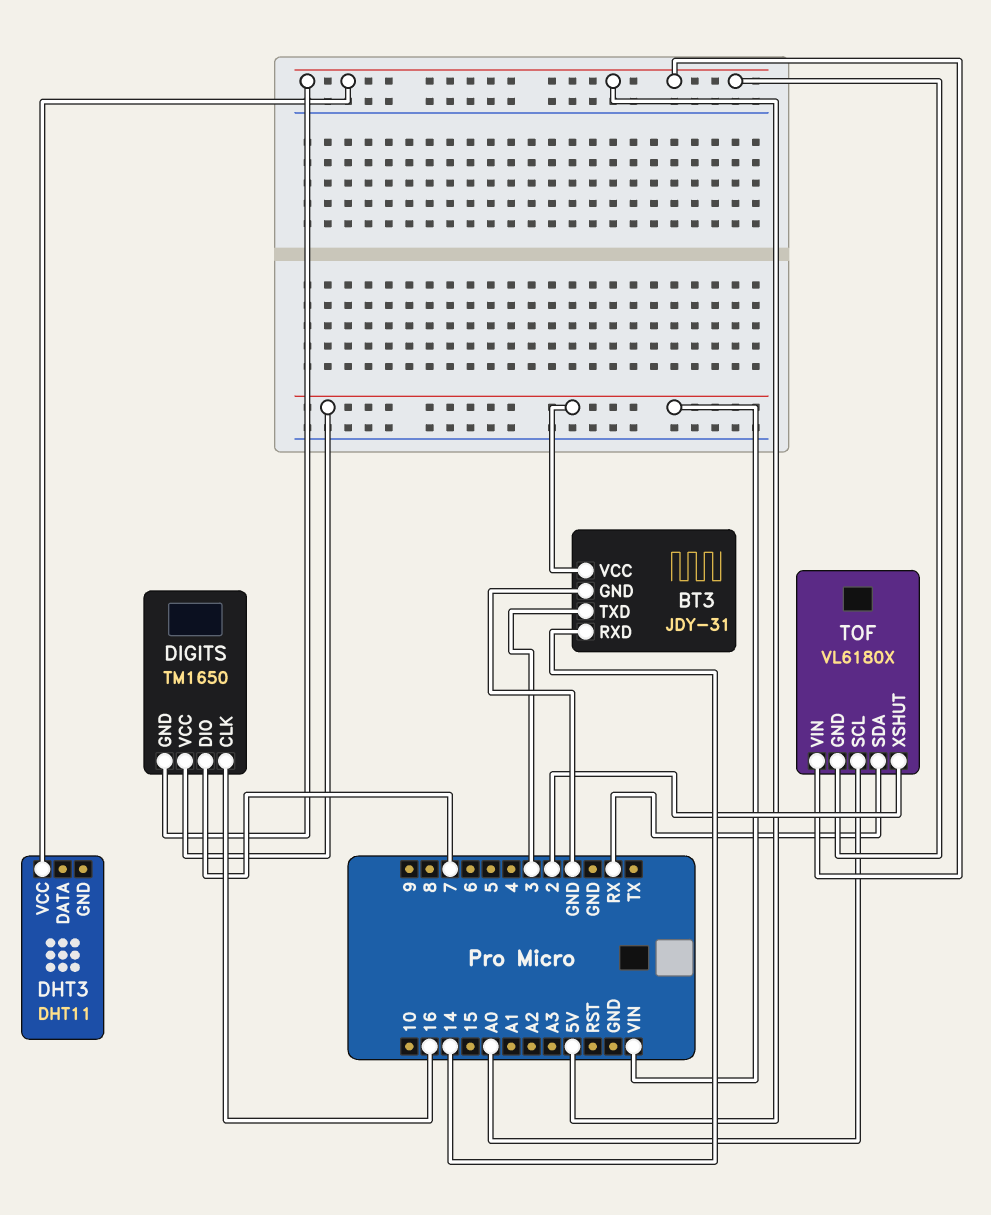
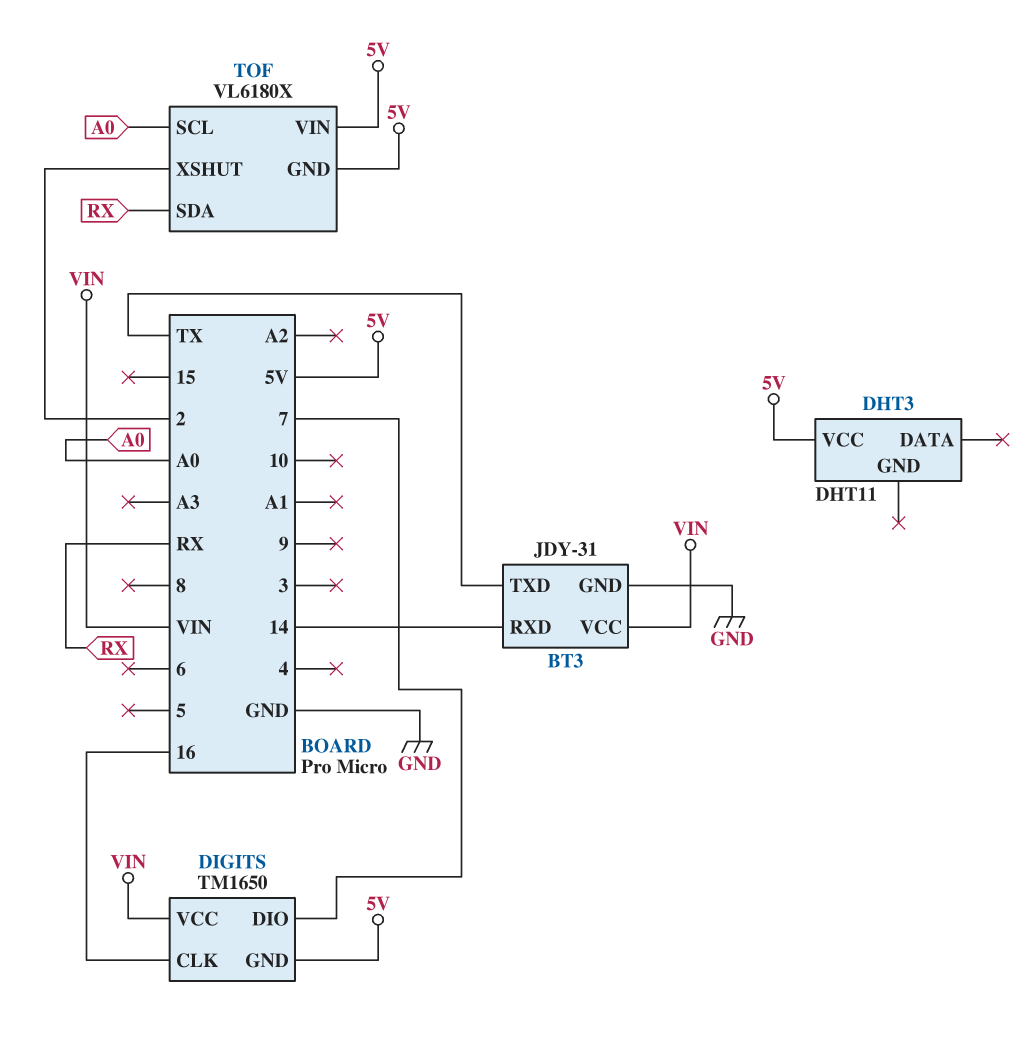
BT3 pin TXD: 3 -> TX

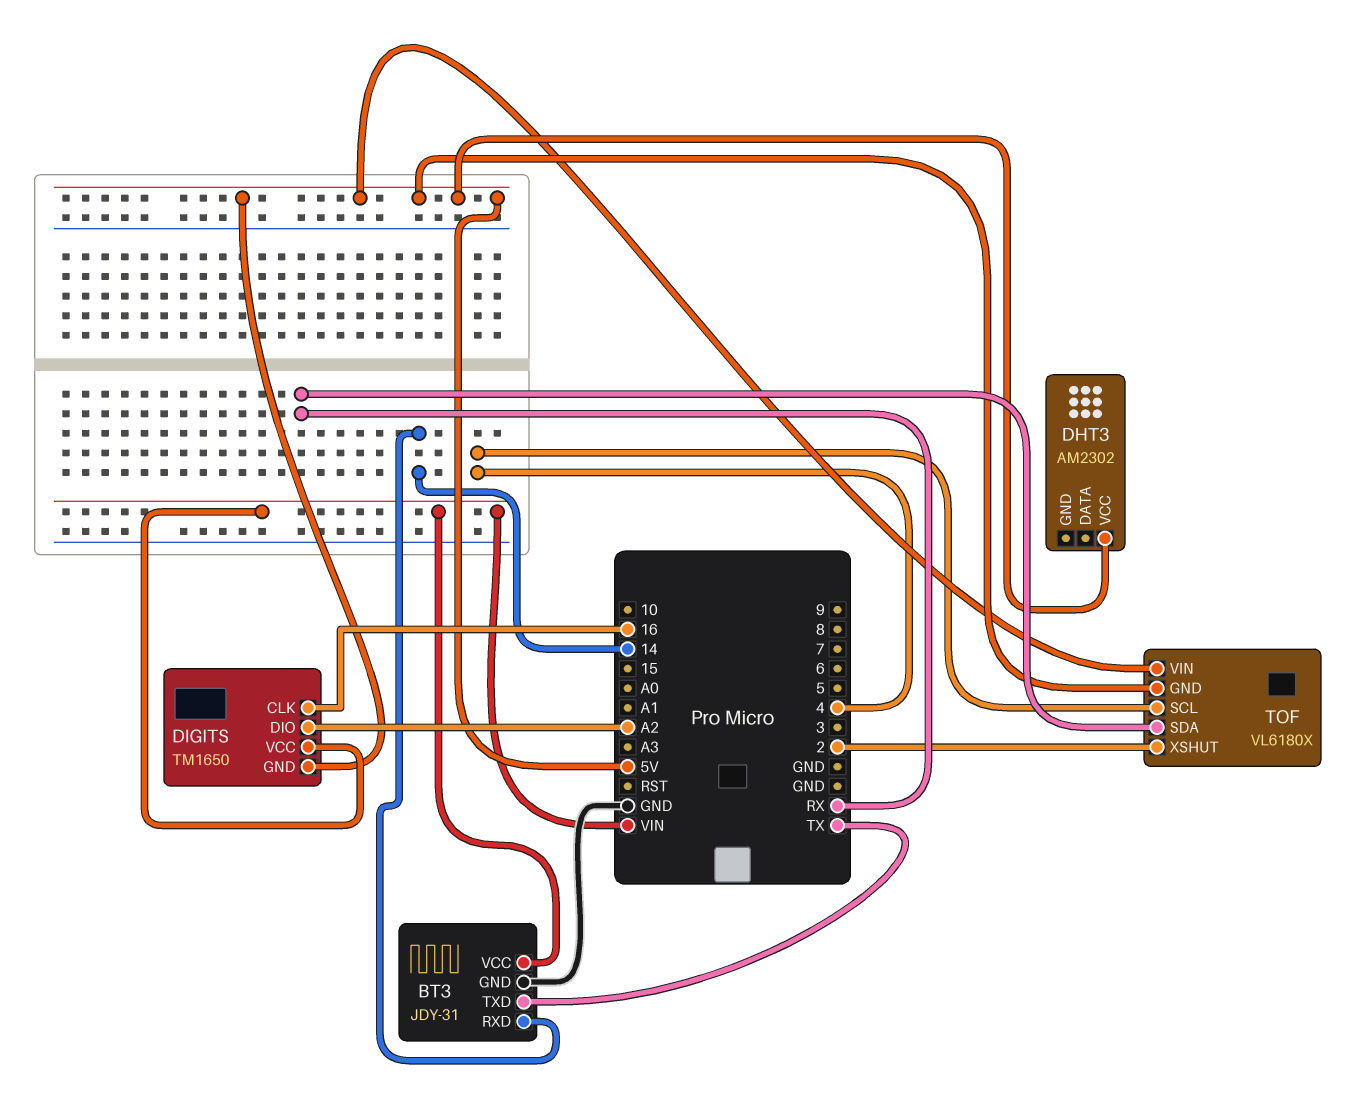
DHT3: DHT11 -> AM2302
DIGITS pin DIO: 7 -> A2
TOF pin SCL: A0 -> 4

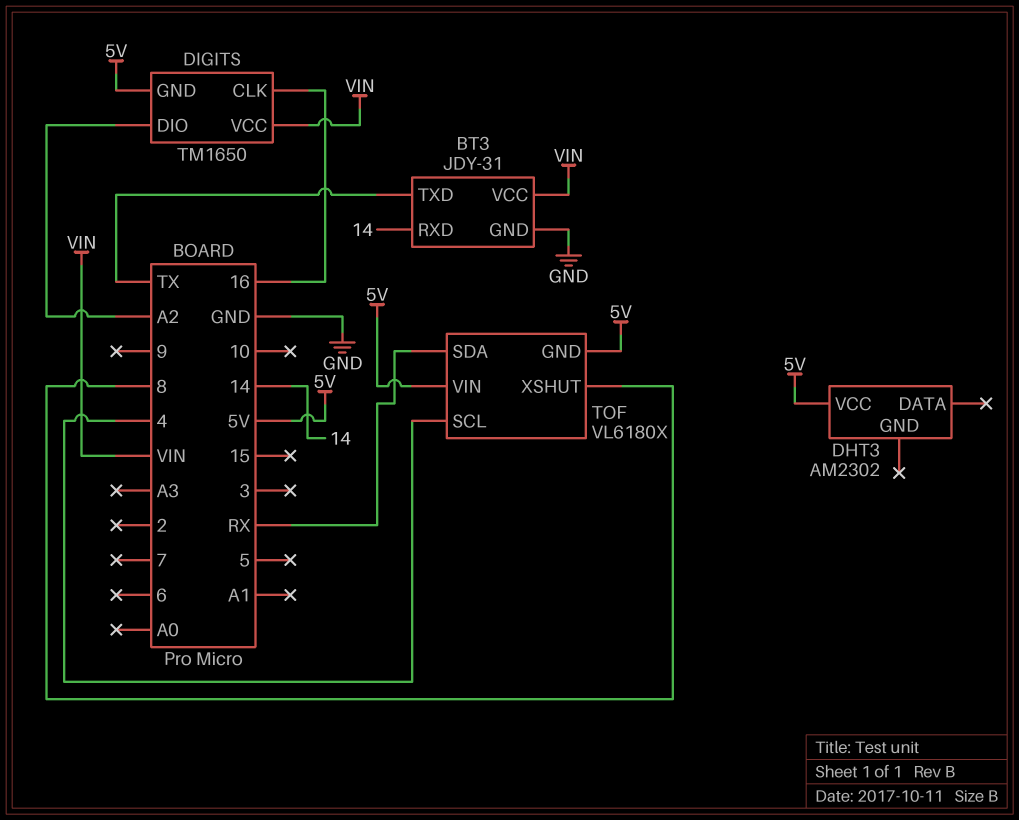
TOF pin XSHUT: 2 -> 8

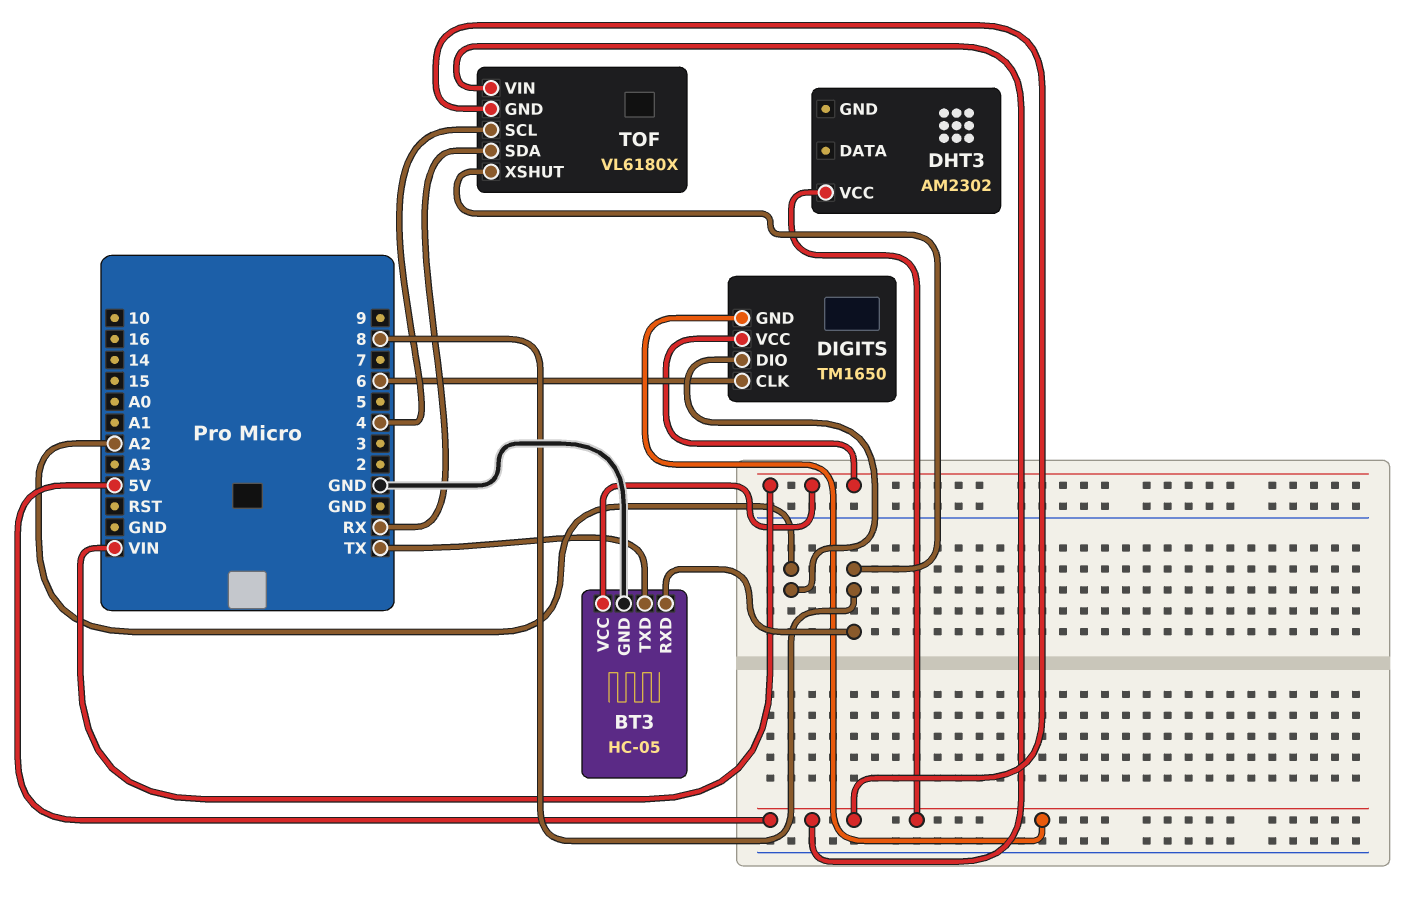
BT3: JDY-31 -> HC-05
BT3 pin RXD: 14 -> 8
DIGITS pin CLK: 16 -> 6

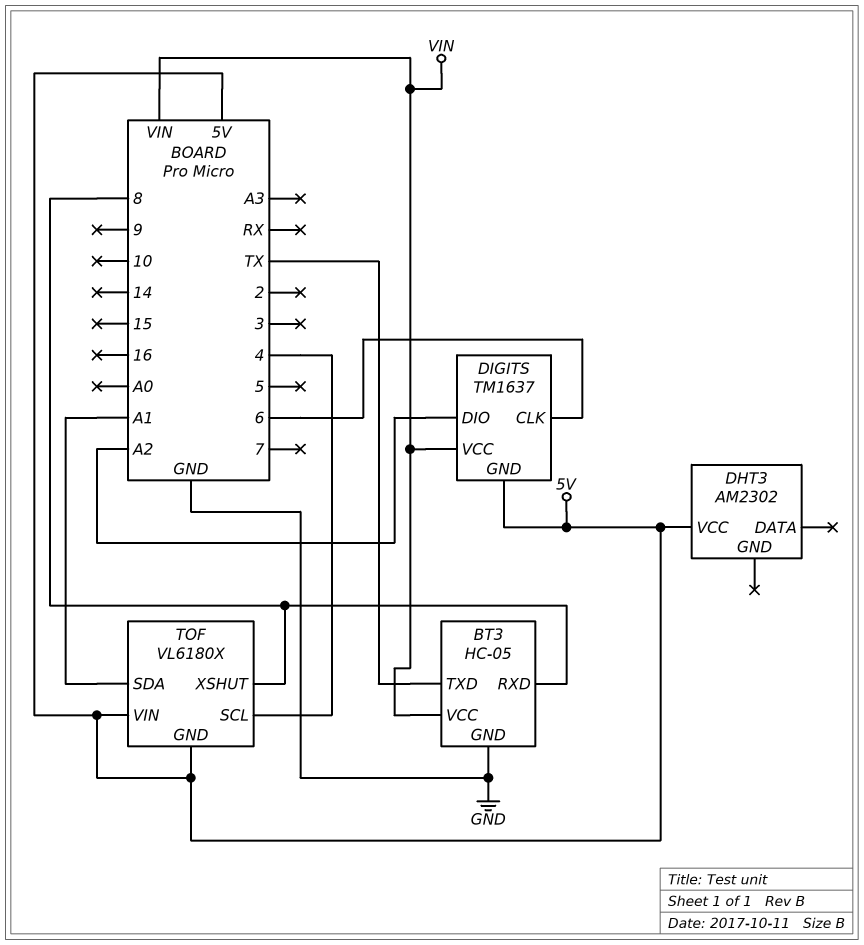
DIGITS: TM1650 -> TM1637
TOF pin SDA: RX -> A1

